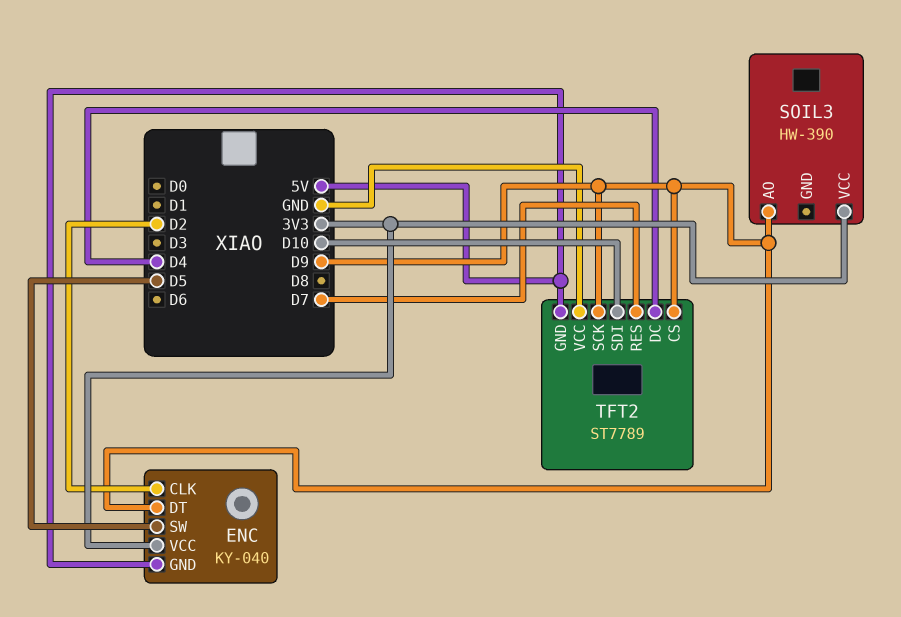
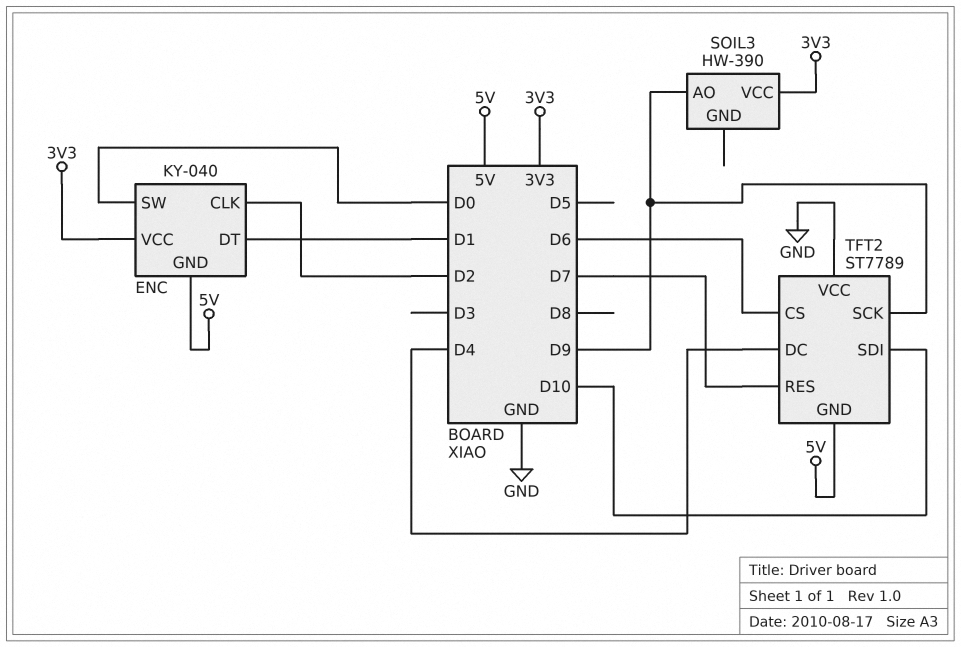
ENC pin DT: D9 -> D1
ENC pin SW: D5 -> D0
TFT2 pin CS: D9 -> D6

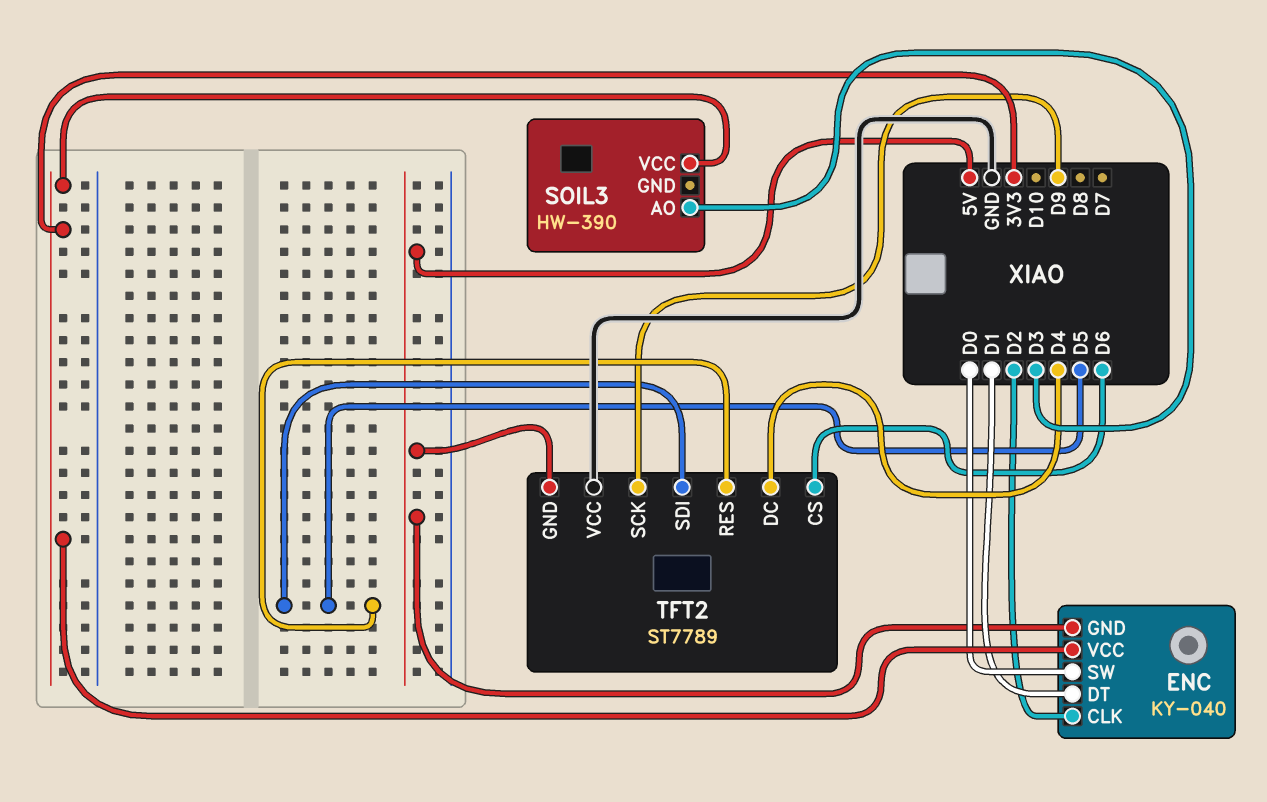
SOIL3 pin AO: D9 -> D3
TFT2 pin RES: D7 -> D5
TFT2 pin SDI: D10 -> D5

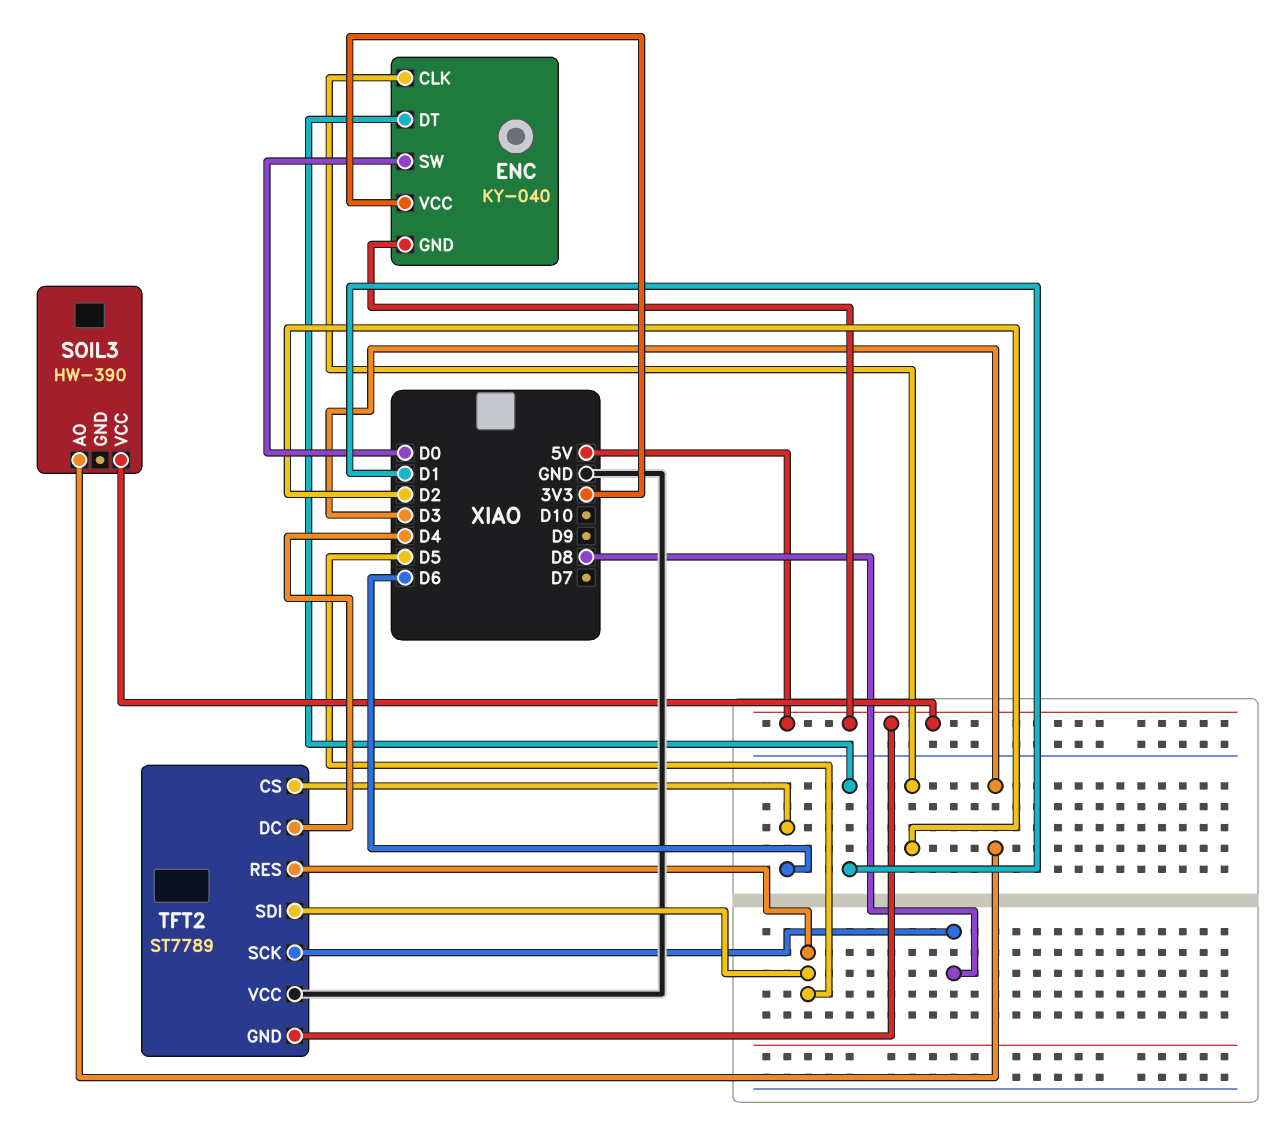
SOIL3 pin VCC: 3V3 -> 5V
TFT2 pin SCK: D9 -> D8

